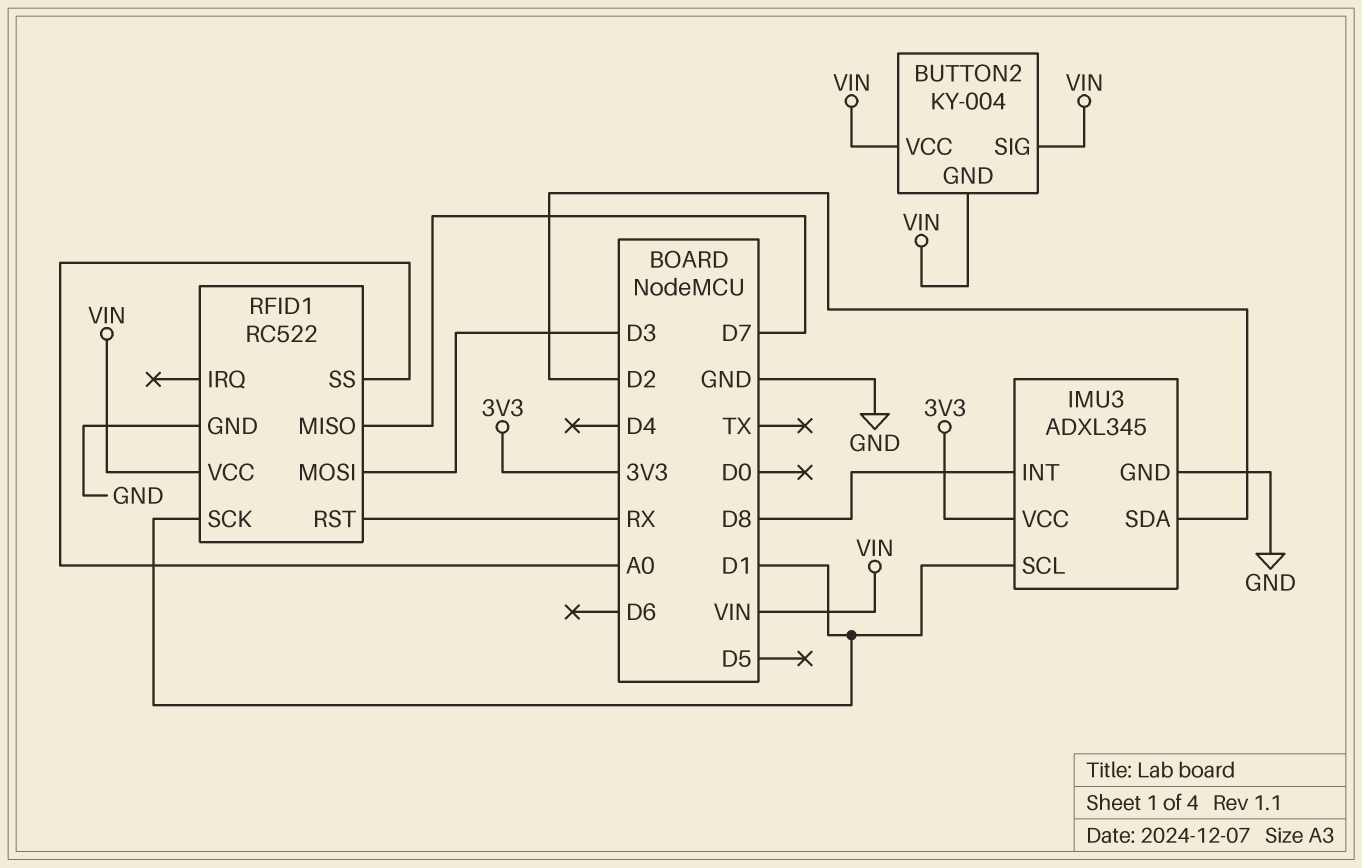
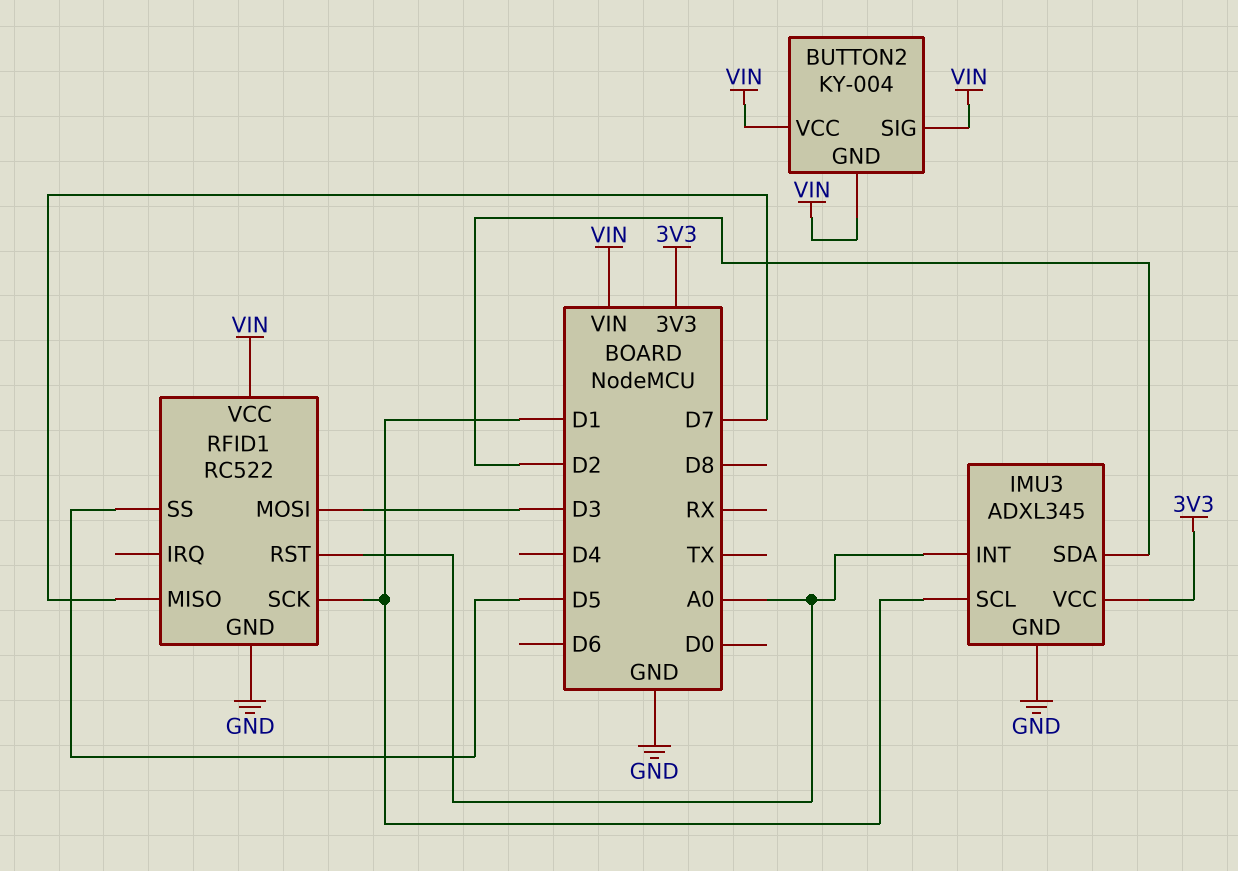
IMU3 pin INT: D8 -> A0
RFID1 pin RST: RX -> A0
RFID1 pin SS: A0 -> D5

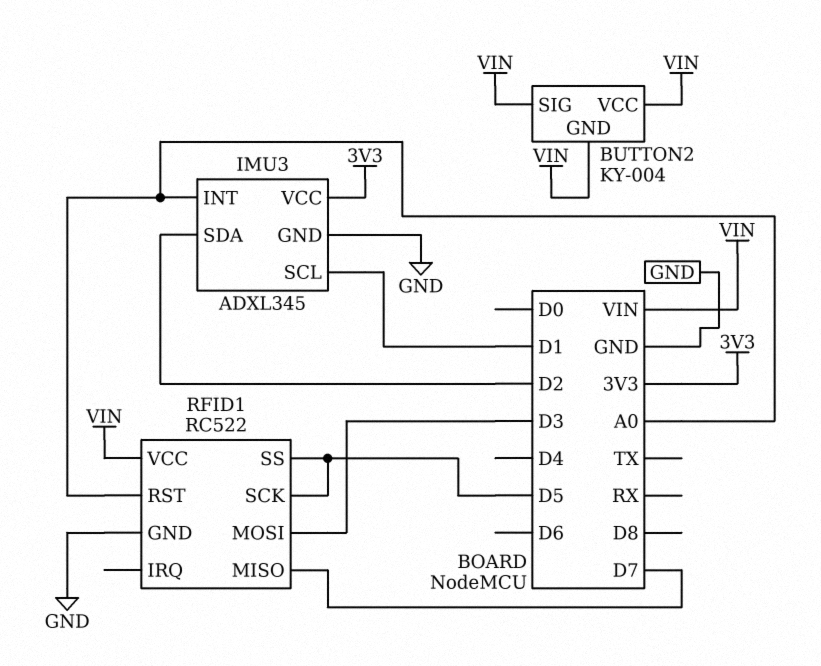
RFID1 pin SCK: D1 -> D5

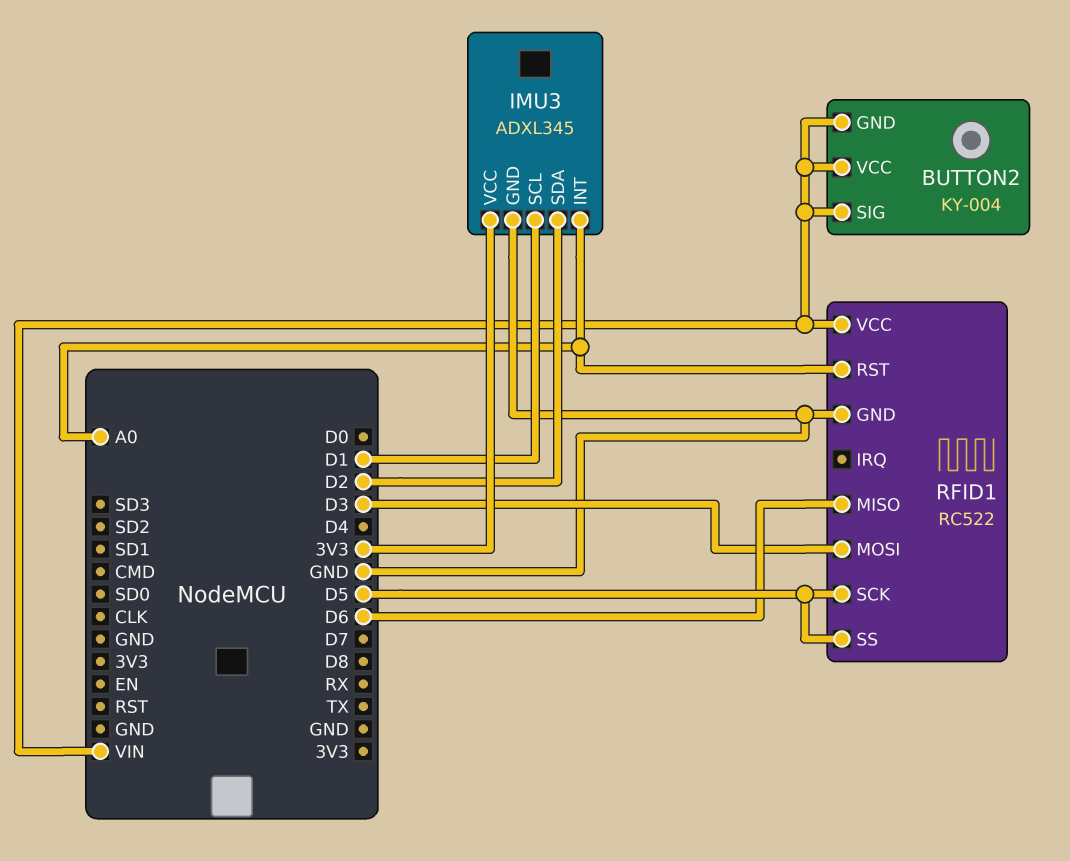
RFID1 pin MISO: D7 -> D6

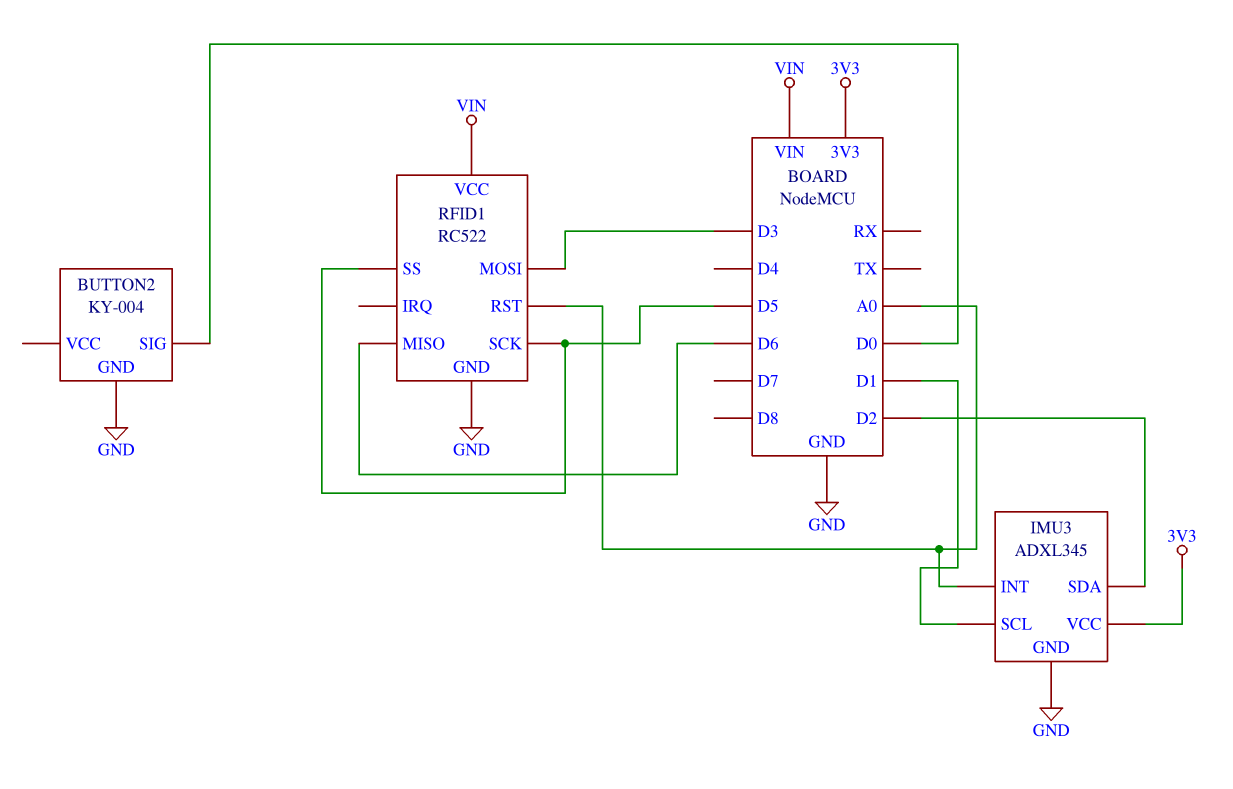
BUTTON2 pin GND: VIN -> GND
BUTTON2 pin SIG: VIN -> D0
BUTTON2 pin VCC: VIN -> none

